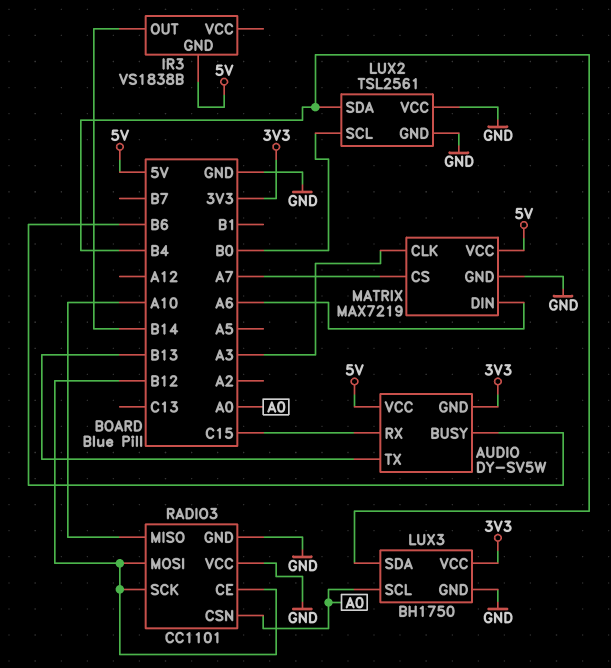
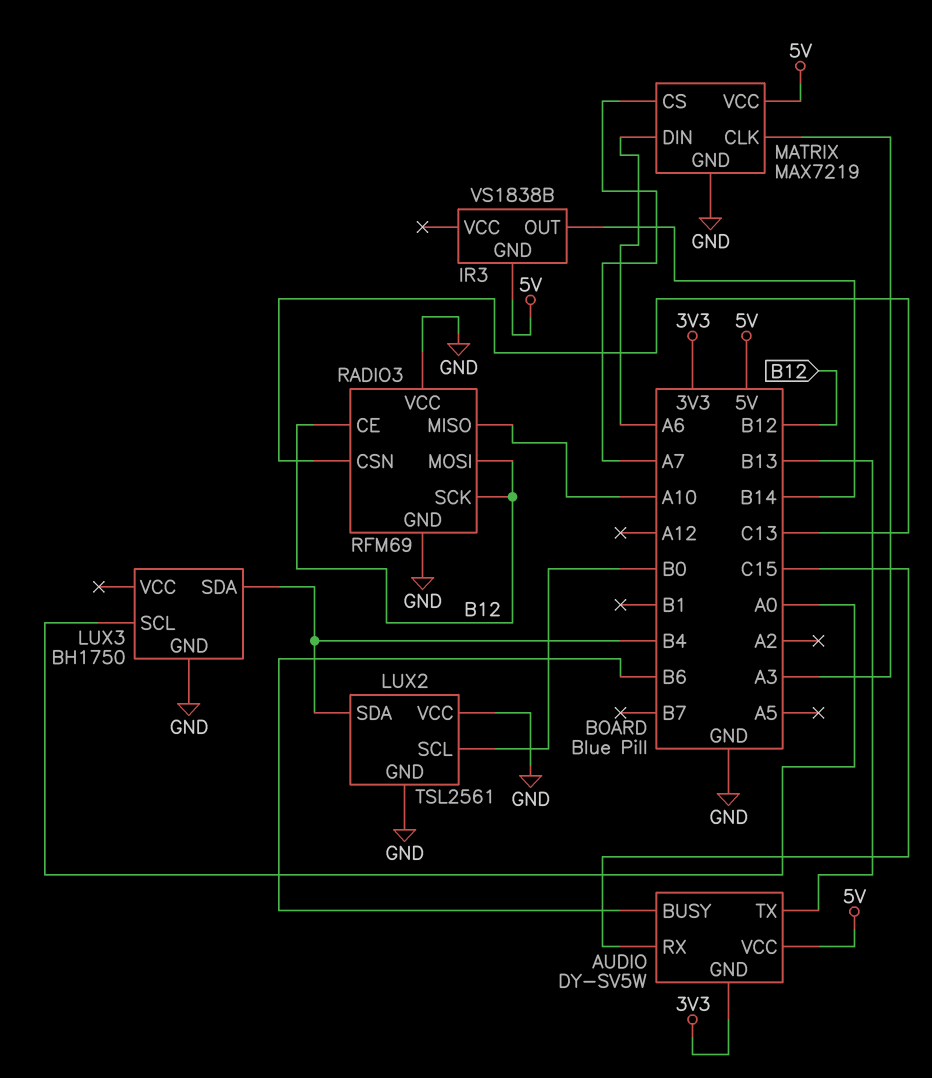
LUX3 pin VCC: 3V3 -> none
RADIO3: CC1101 -> RFM69
RADIO3 pin CSN: A0 -> C13

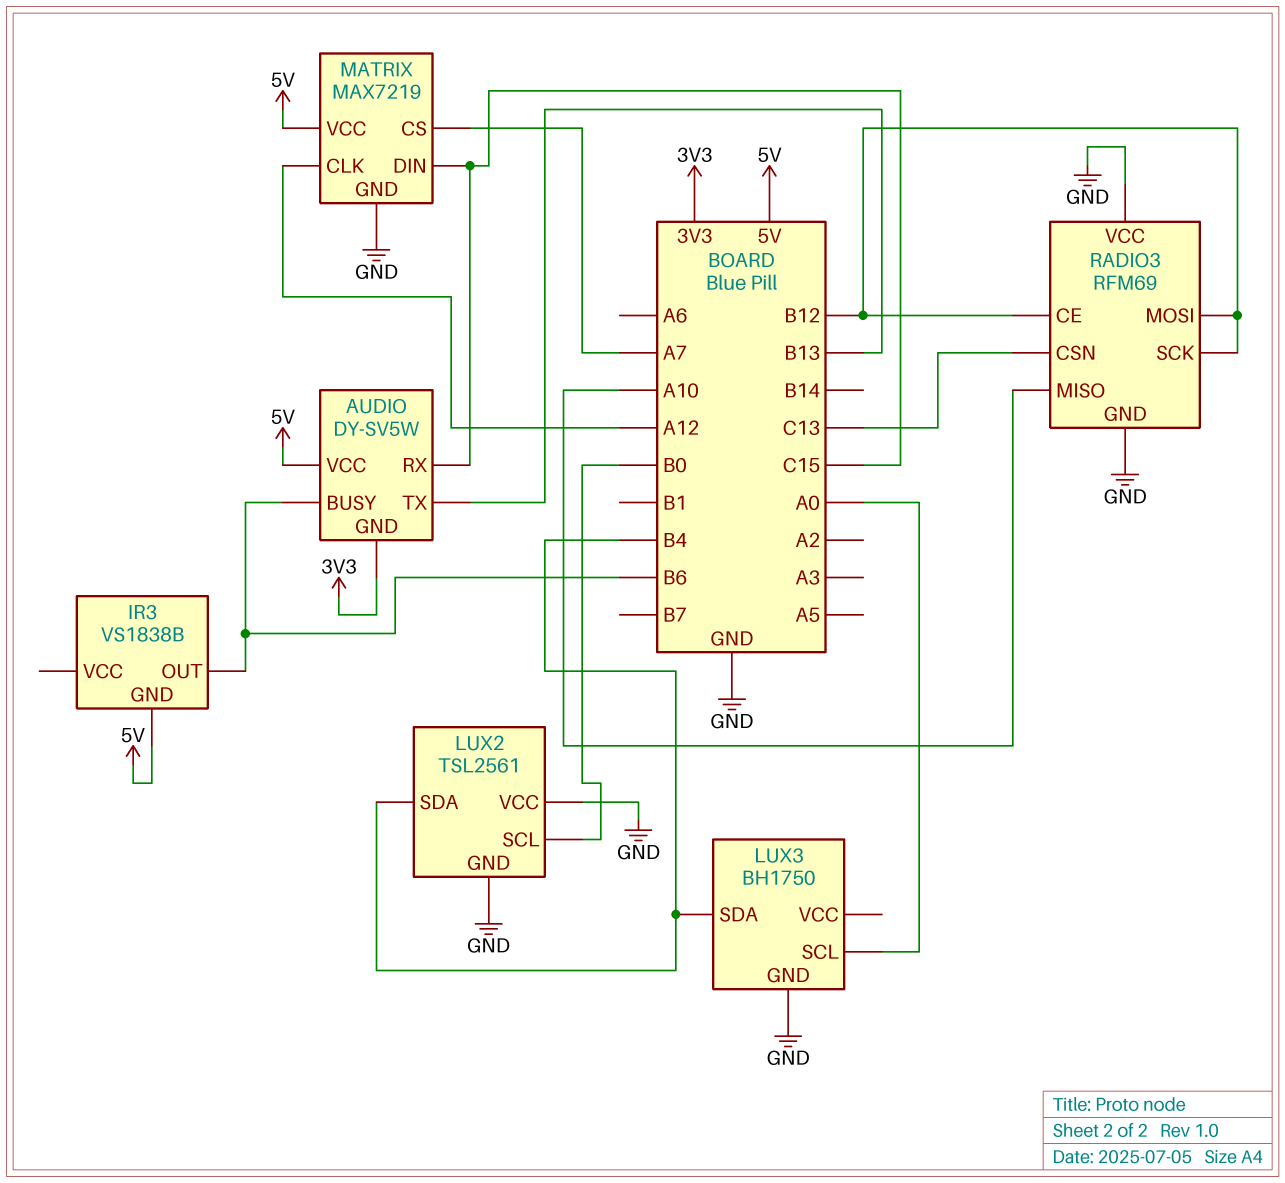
IR3 pin OUT: B14 -> B6
MATRIX pin CLK: A3 -> A12
MATRIX pin DIN: A6 -> C15

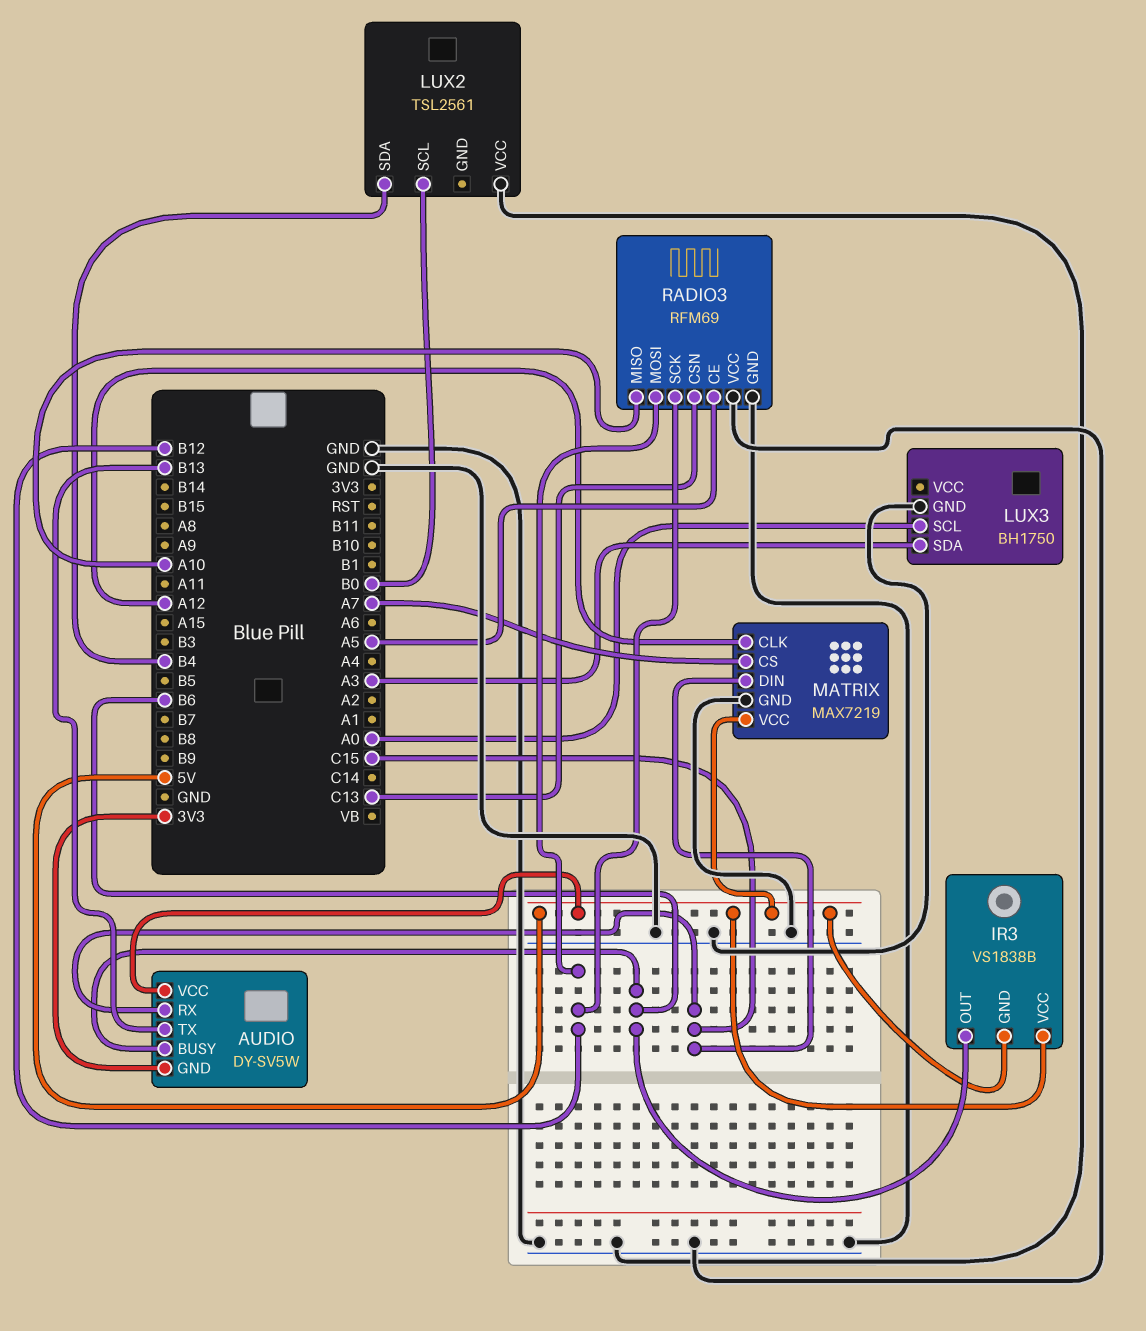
IR3 pin VCC: none -> 5V
LUX2 pin GND: GND -> none
LUX3 pin SDA: B4 -> A3
RADIO3 pin CE: B12 -> A5

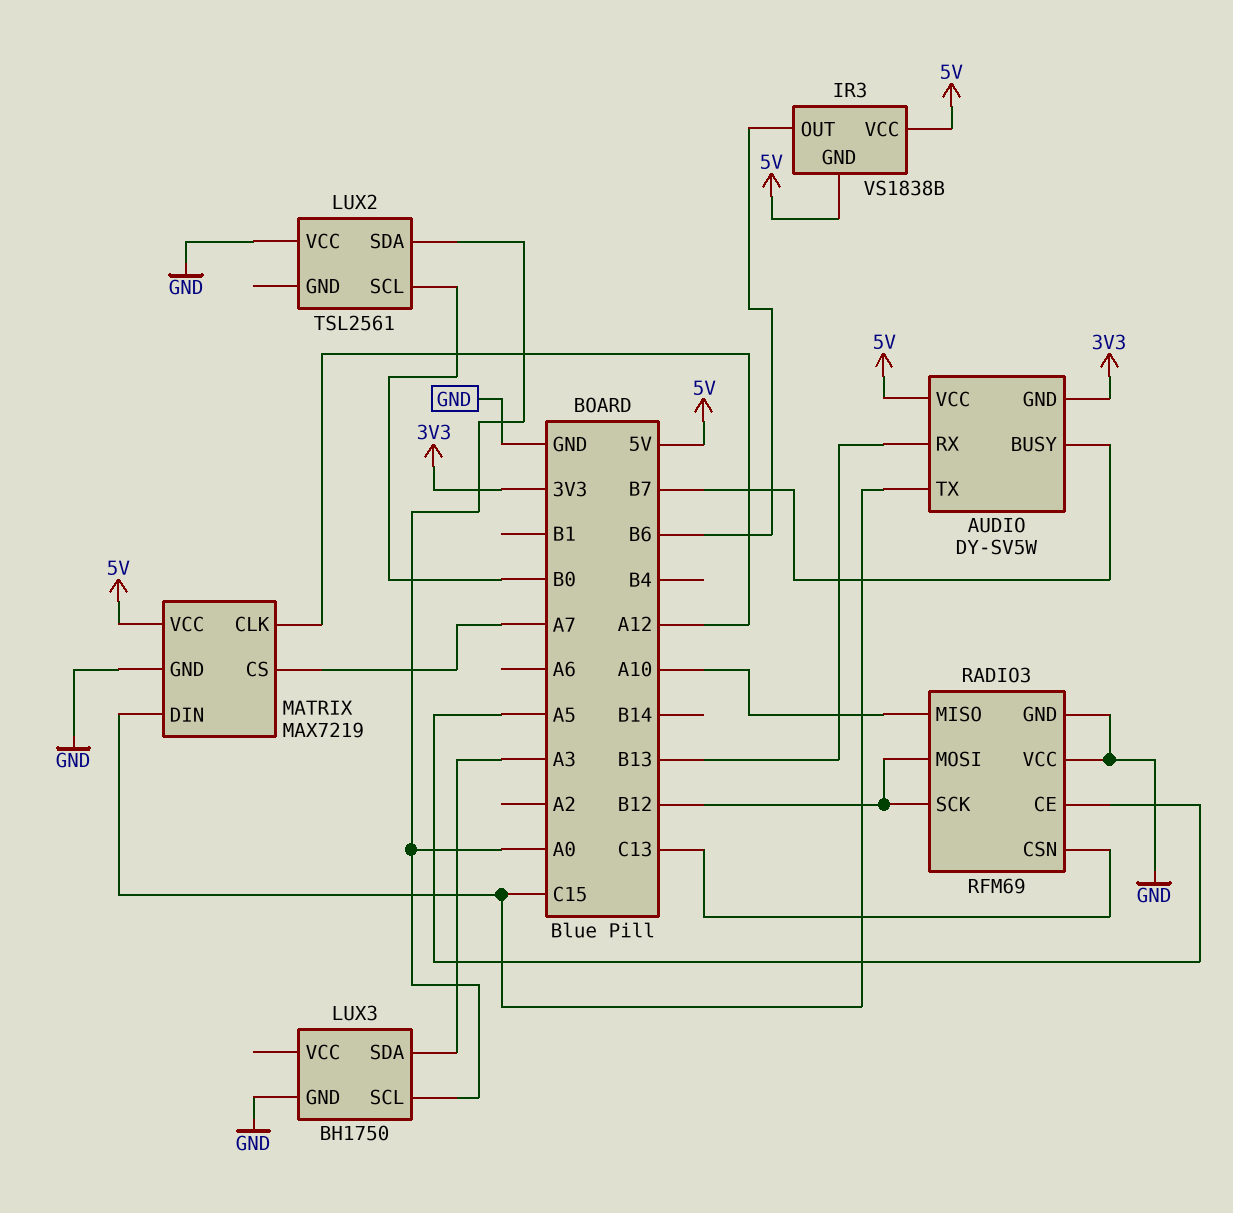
AUDIO pin BUSY: B6 -> B7
AUDIO pin RX: C15 -> B13
AUDIO pin TX: B13 -> C15
LUX2 pin SDA: B4 -> A0

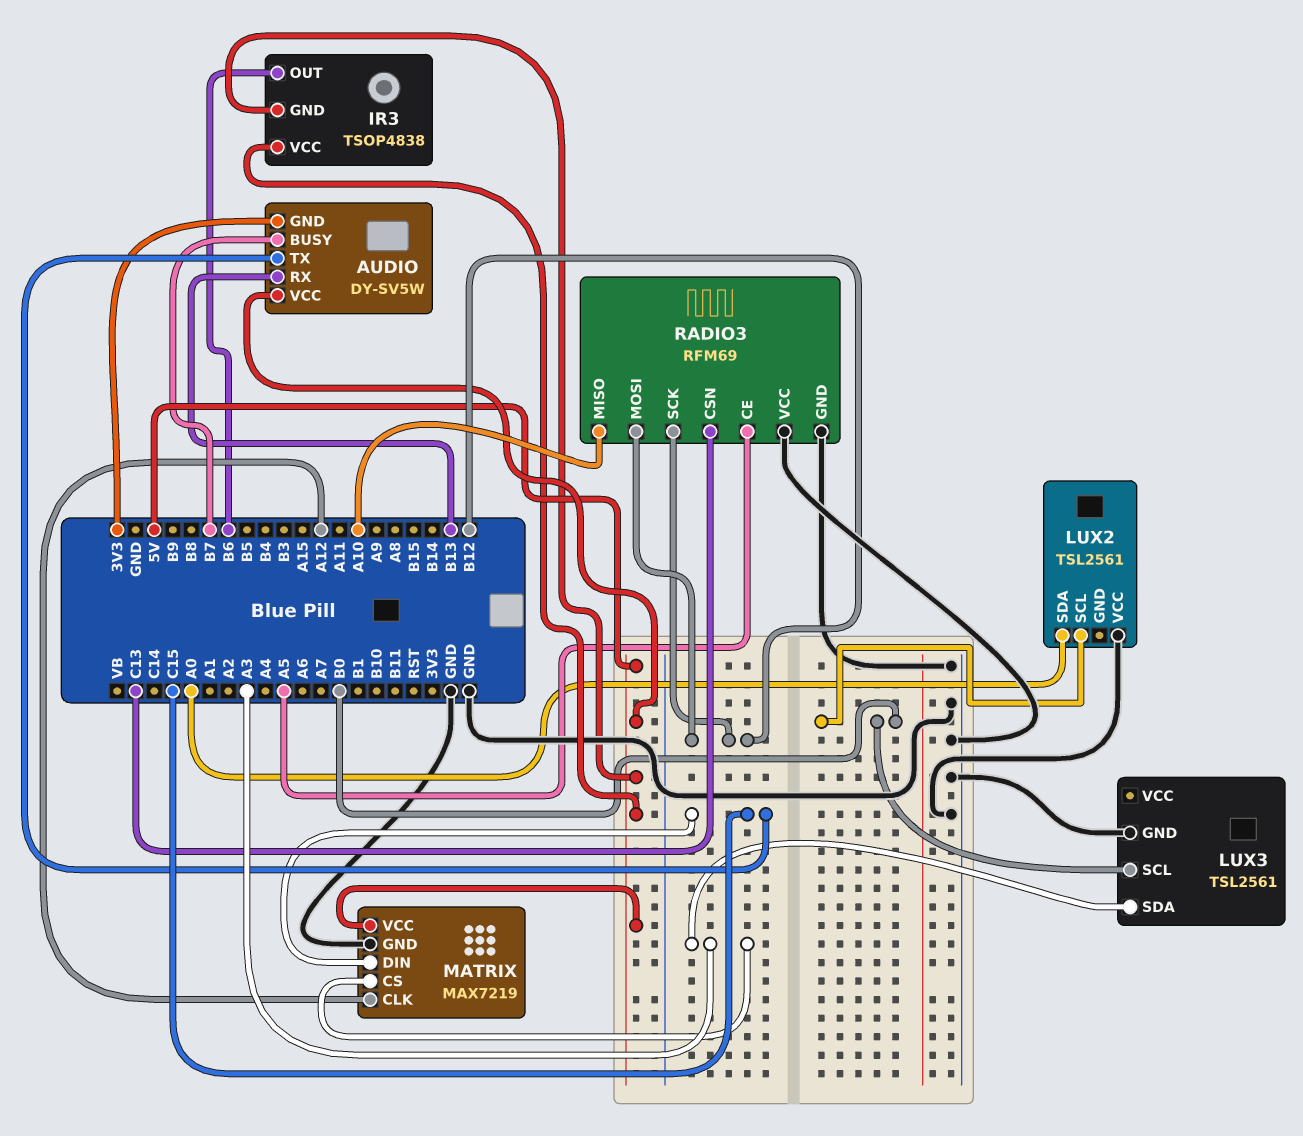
IR3: VS1838B -> TSOP4838
LUX3: BH1750 -> TSL2561
LUX3 pin SCL: A0 -> B0
MATRIX pin CS: A7 -> A3

